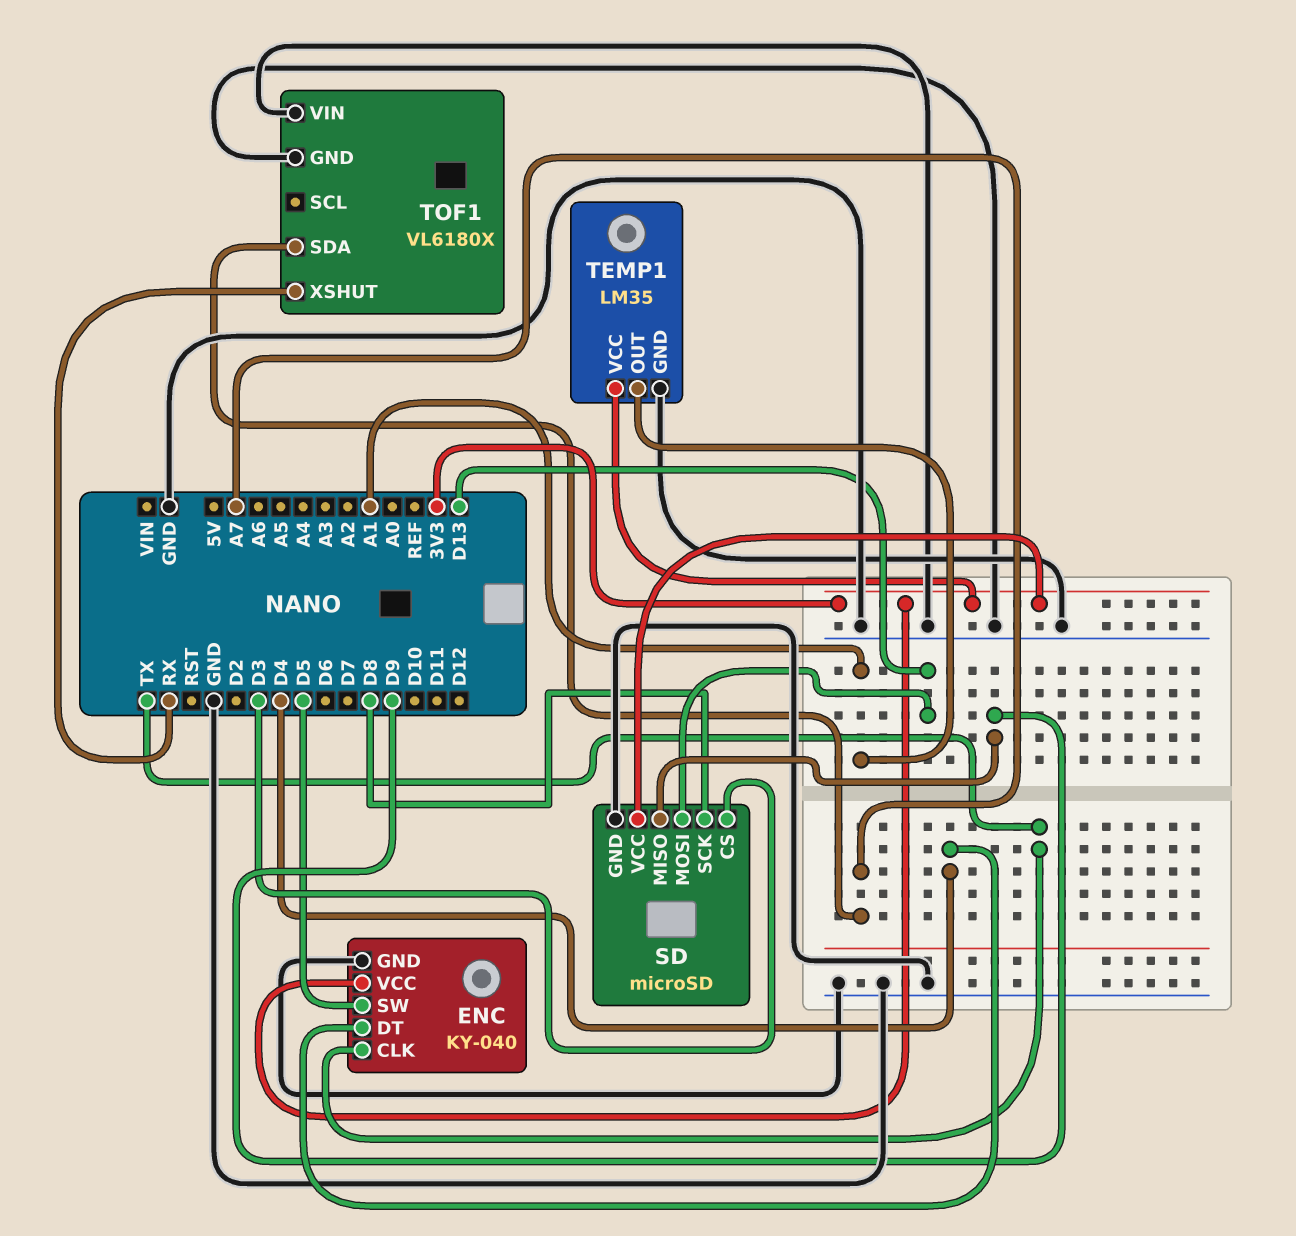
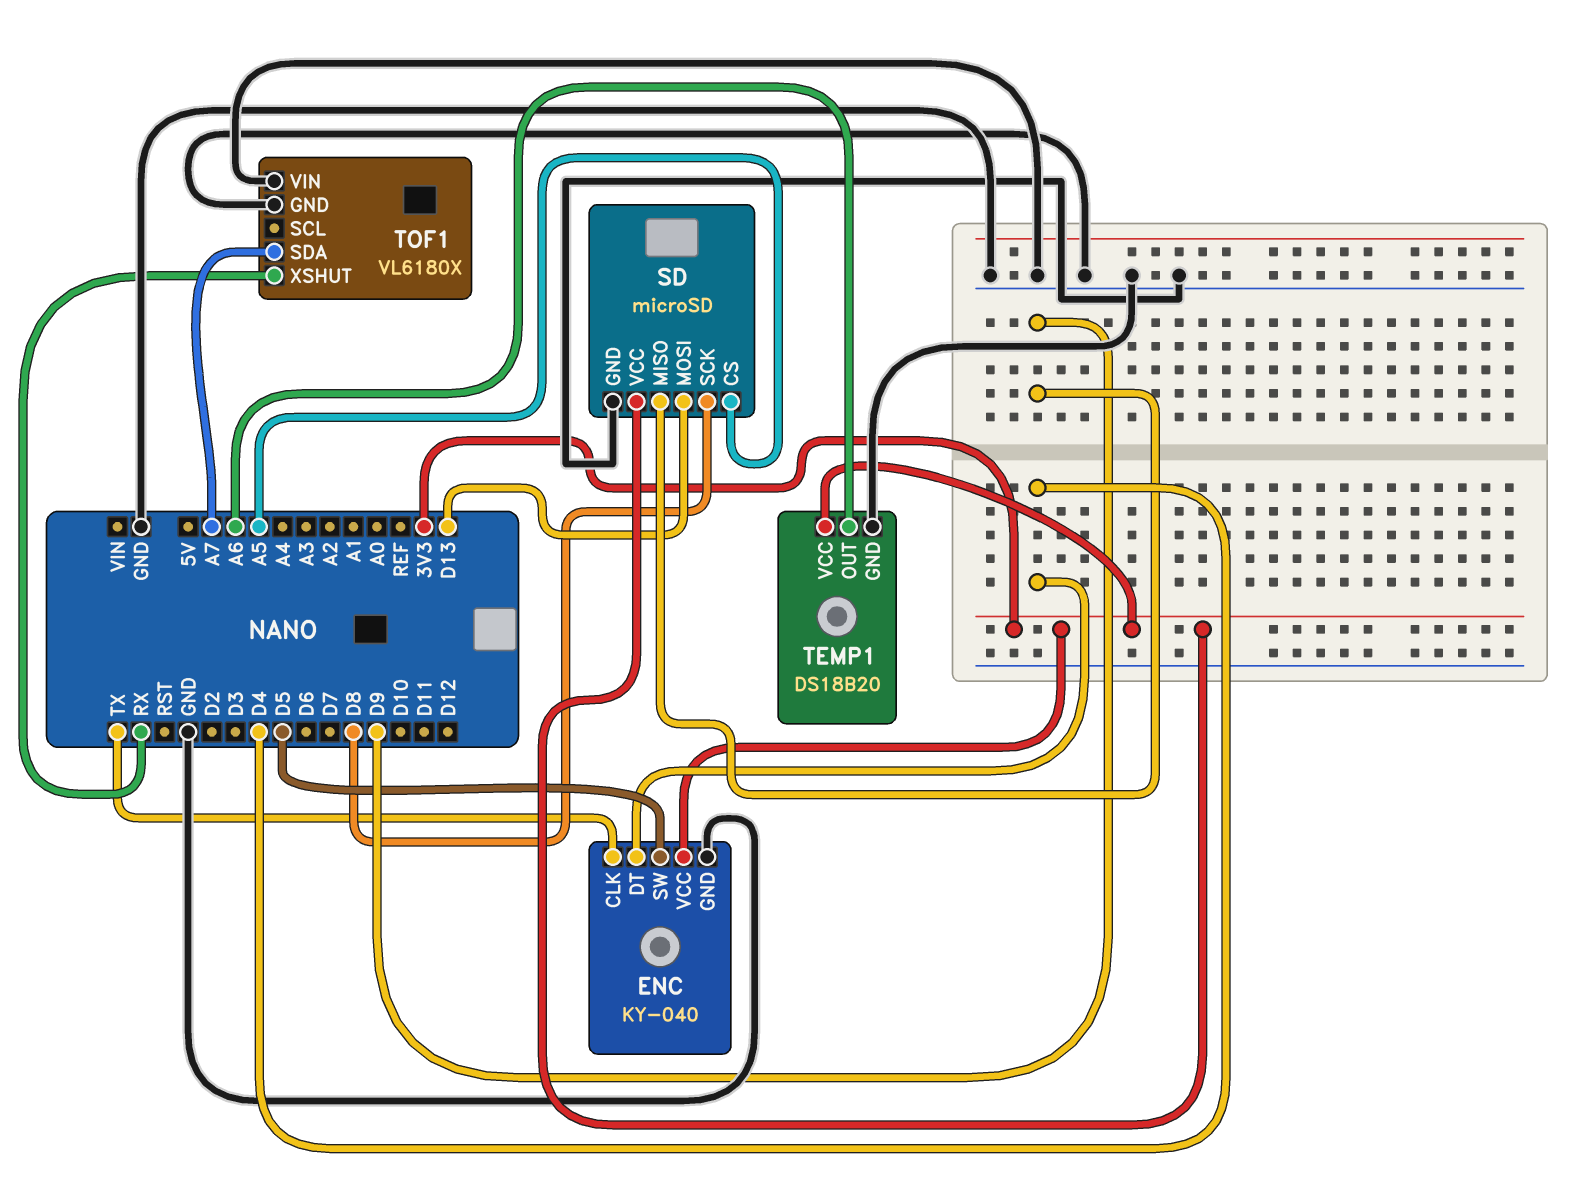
SD pin CS: D3 -> A5
TEMP1: LM35 -> DS18B20
TEMP1 pin OUT: A1 -> A6

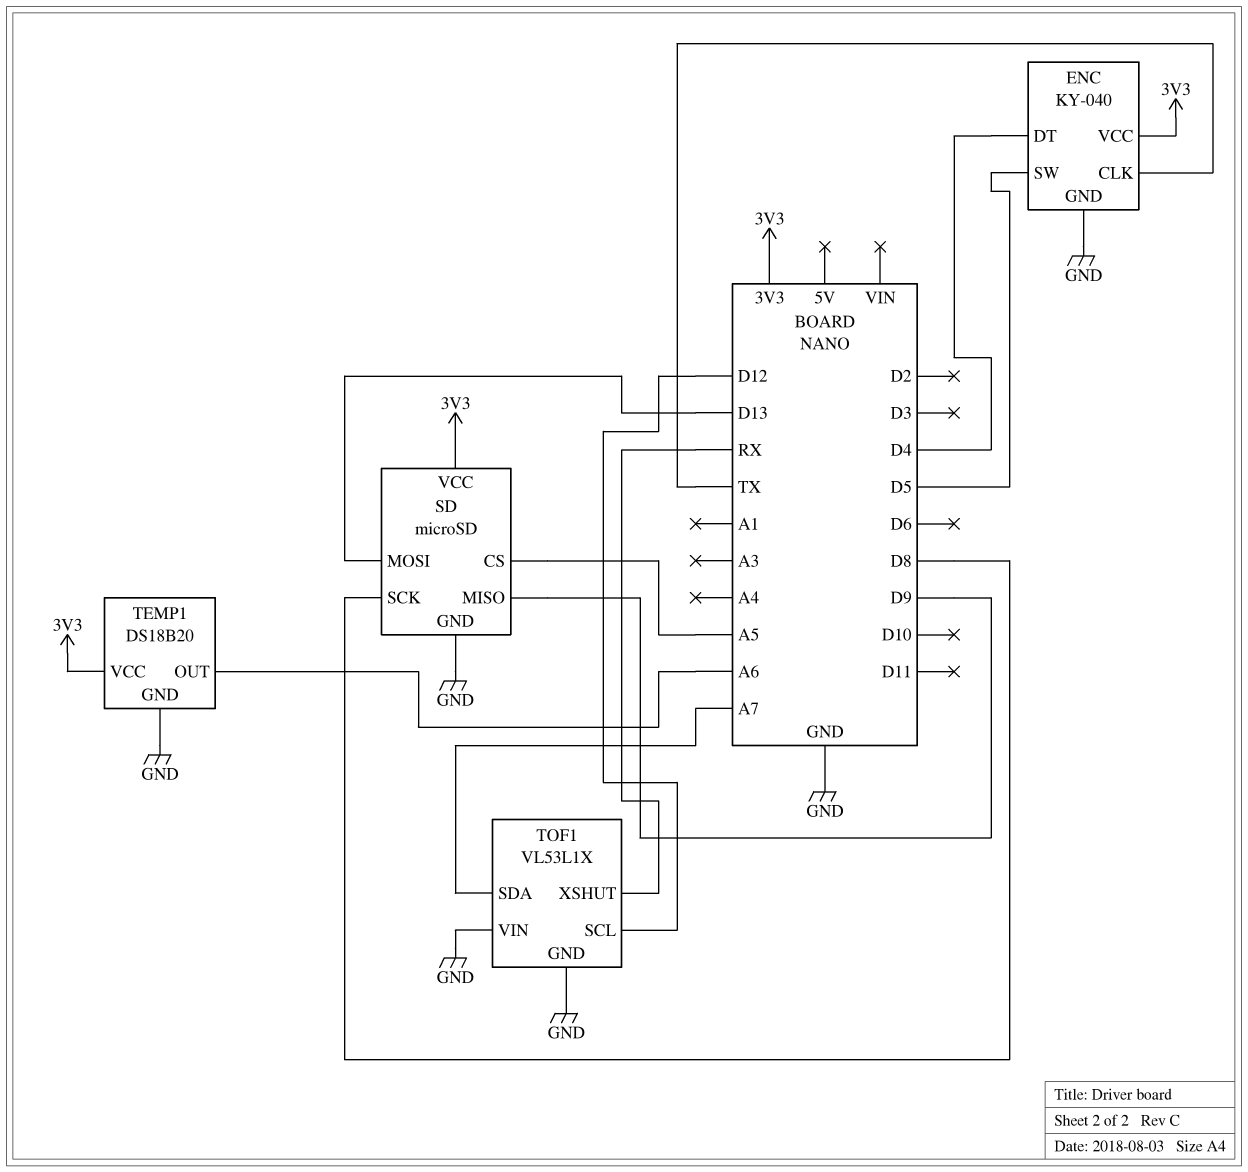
TOF1: VL6180X -> VL53L1X
TOF1 pin SCL: none -> D12

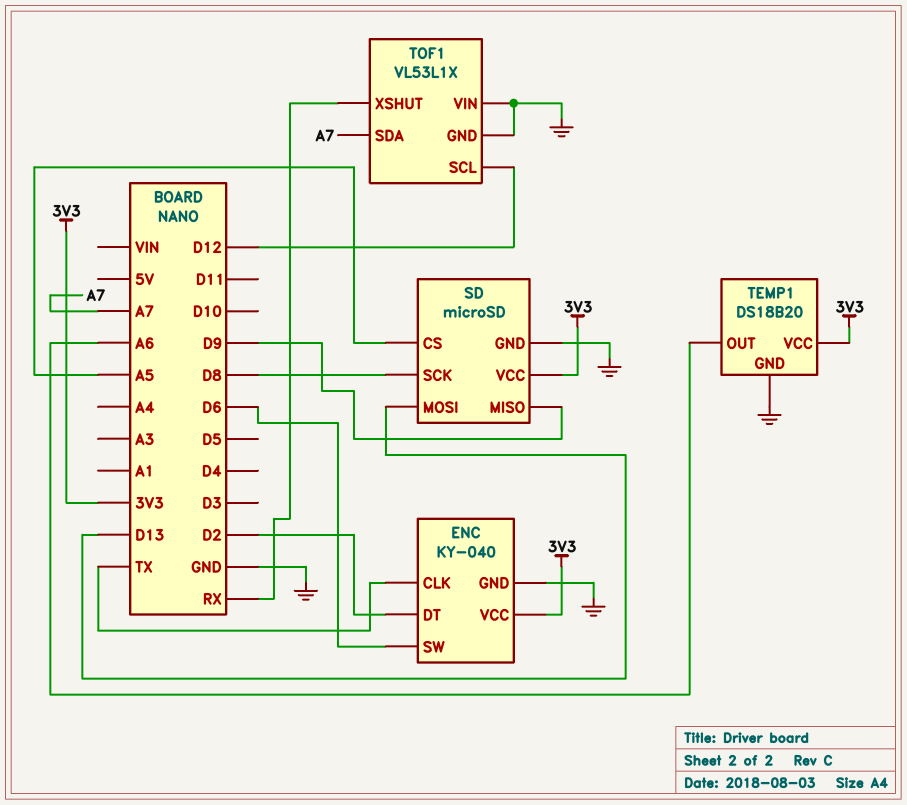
ENC pin DT: D4 -> D2
ENC pin SW: D5 -> D6

